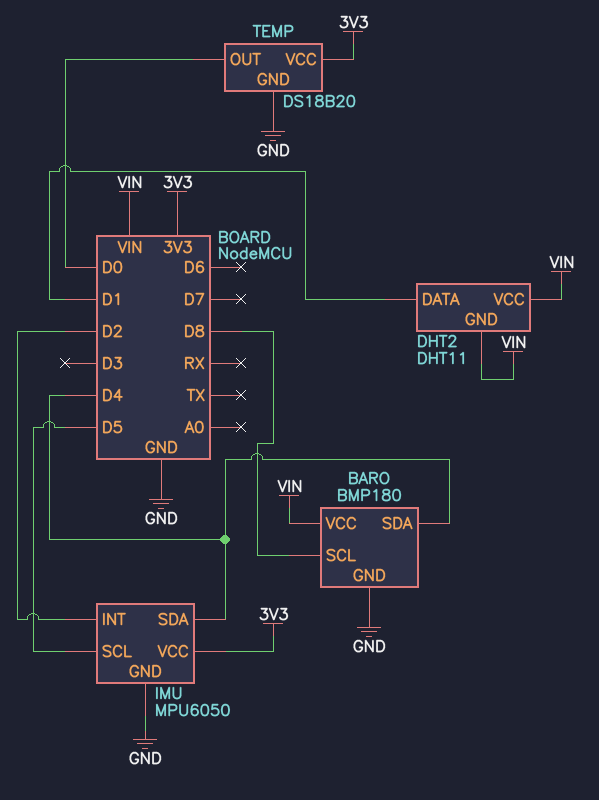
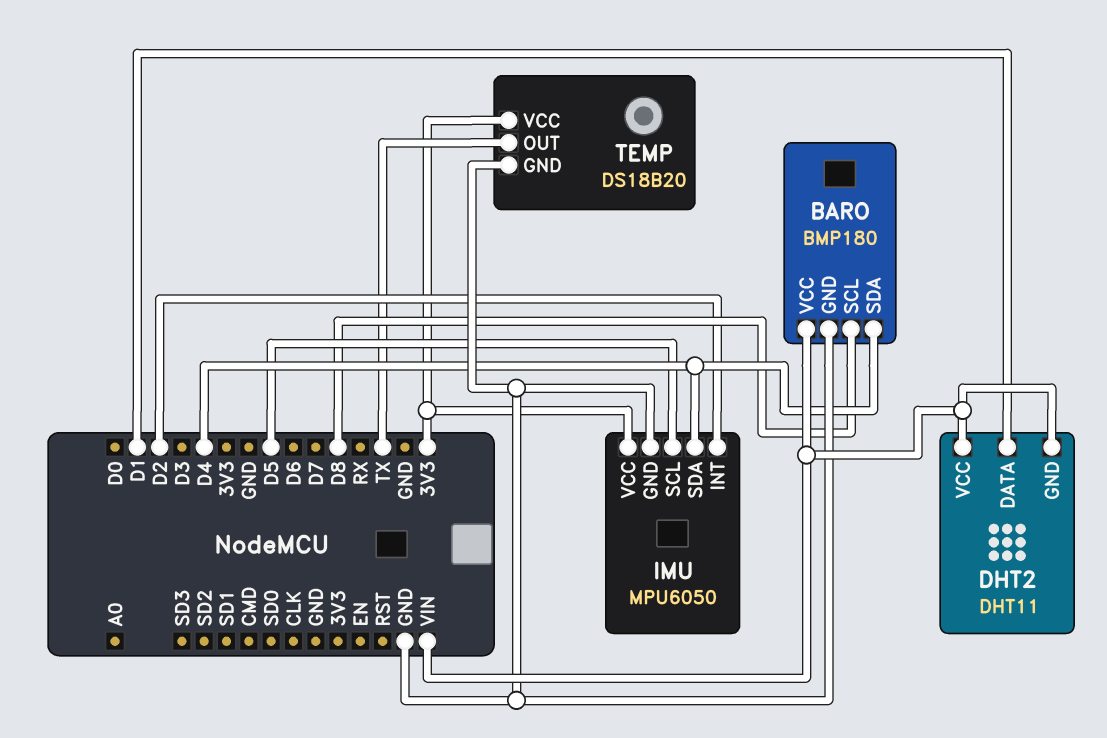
TEMP pin OUT: D0 -> TX

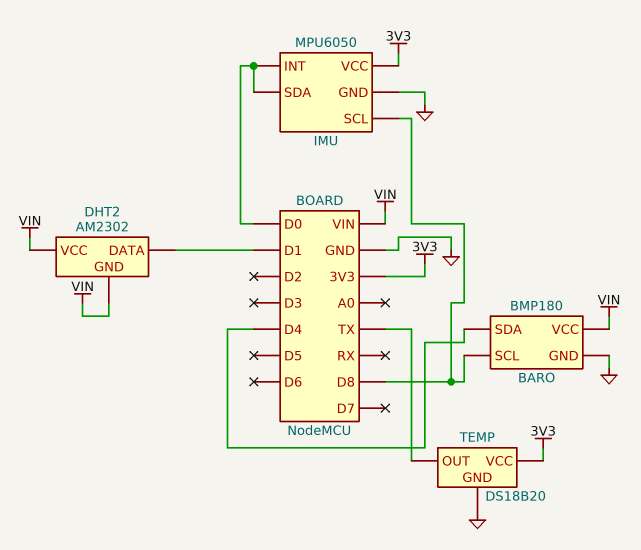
DHT2: DHT11 -> AM2302
IMU pin INT: D2 -> D0
IMU pin SCL: D5 -> D8
IMU pin SDA: D4 -> D0

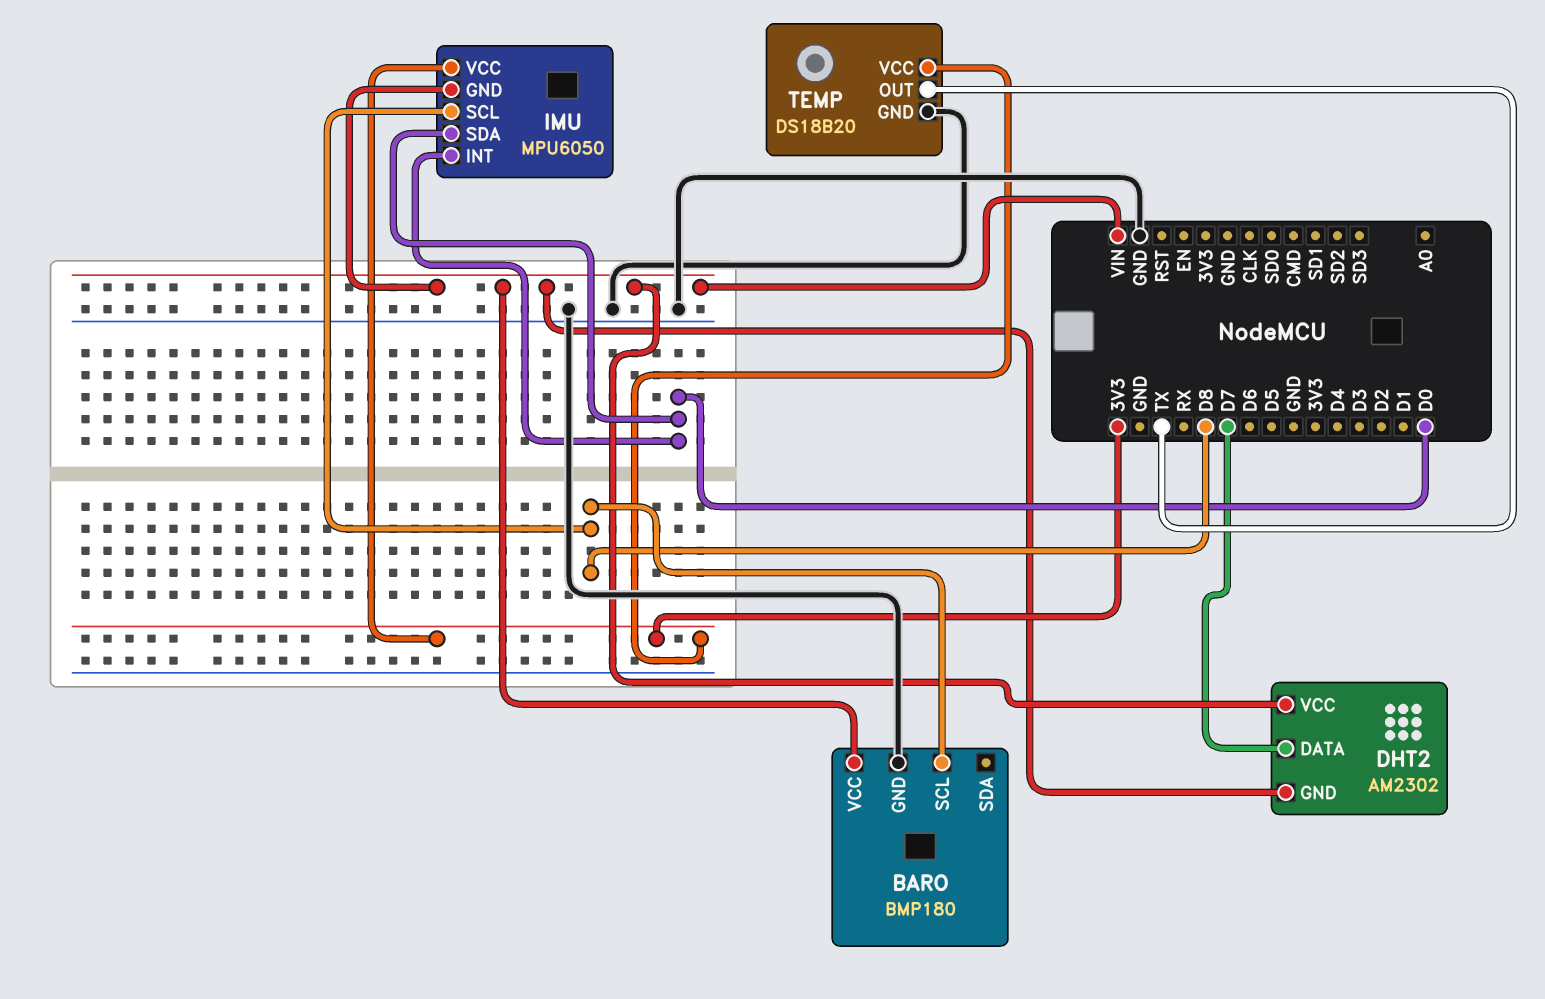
BARO pin SDA: D4 -> none
DHT2 pin DATA: D1 -> D7
IMU pin GND: GND -> VIN

